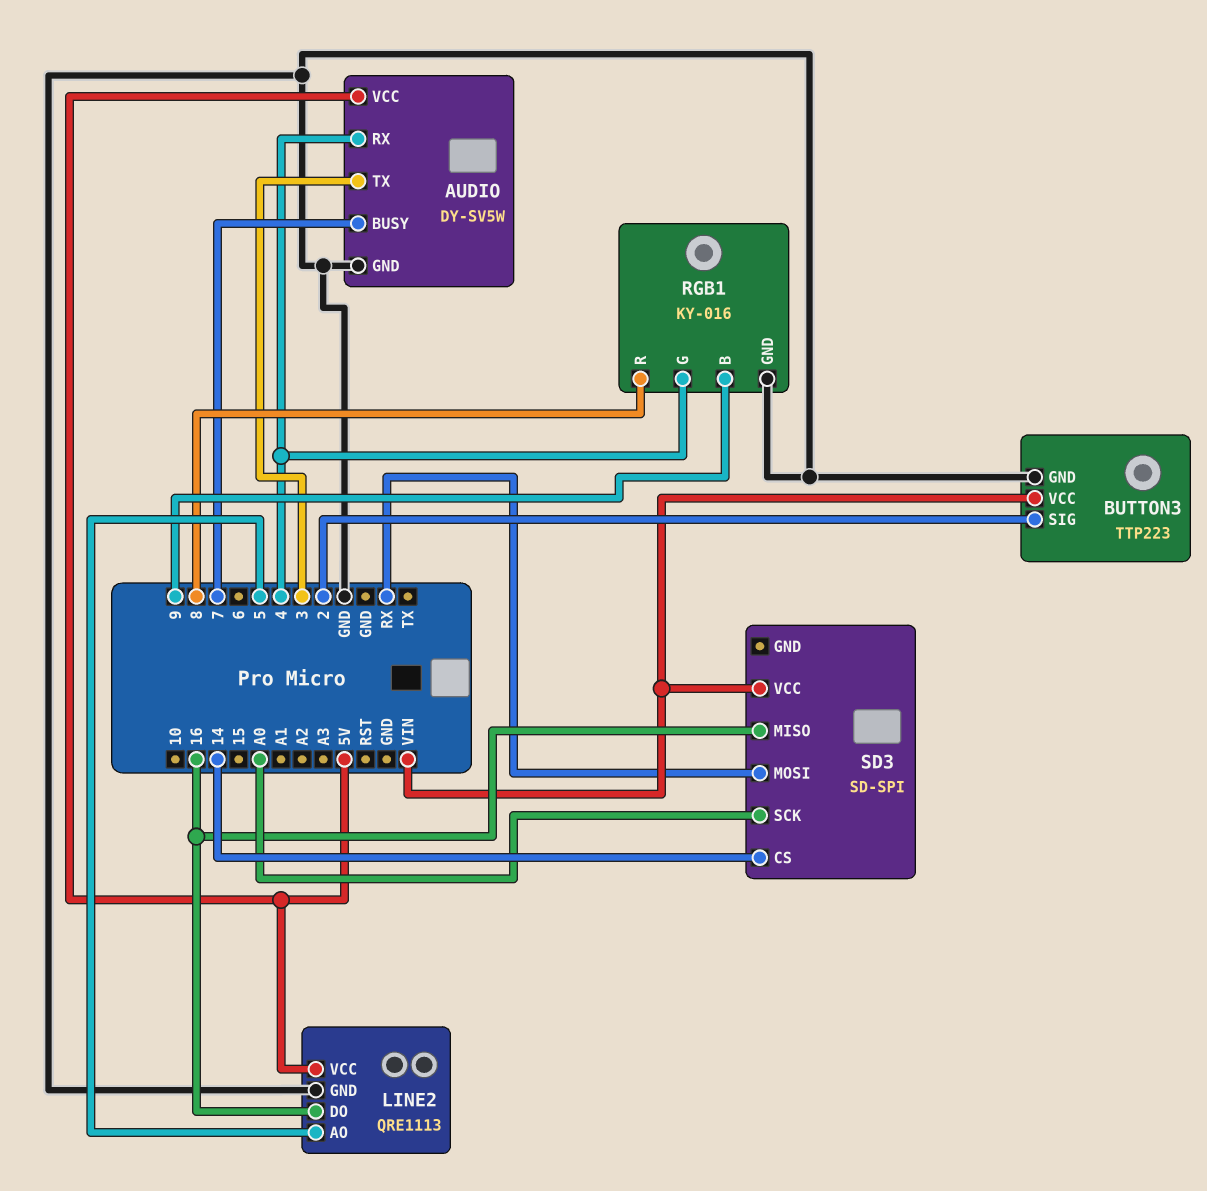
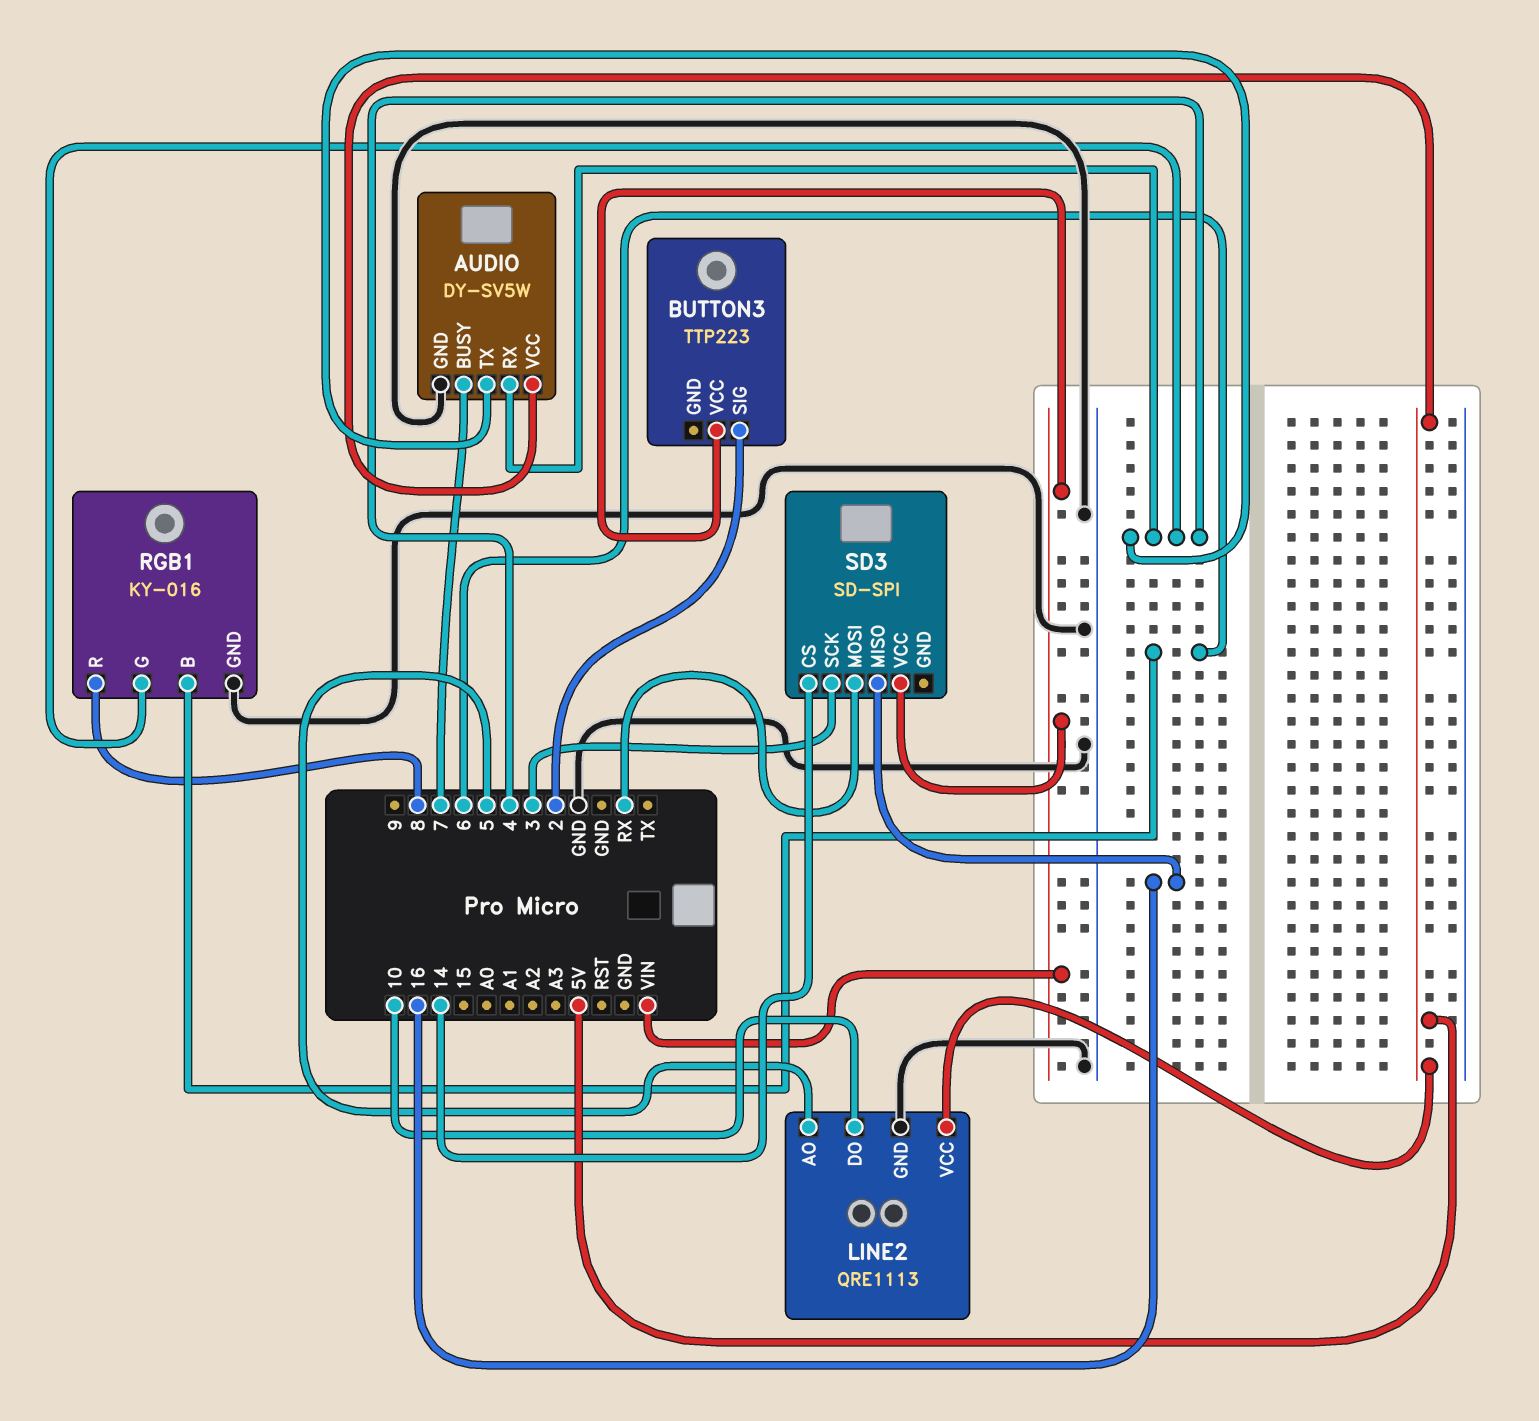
AUDIO pin TX: 3 -> 4
BUTTON3 pin GND: GND -> none
LINE2 pin DO: 16 -> 10
RGB1 pin B: 9 -> 6
SD3 pin SCK: A0 -> 3

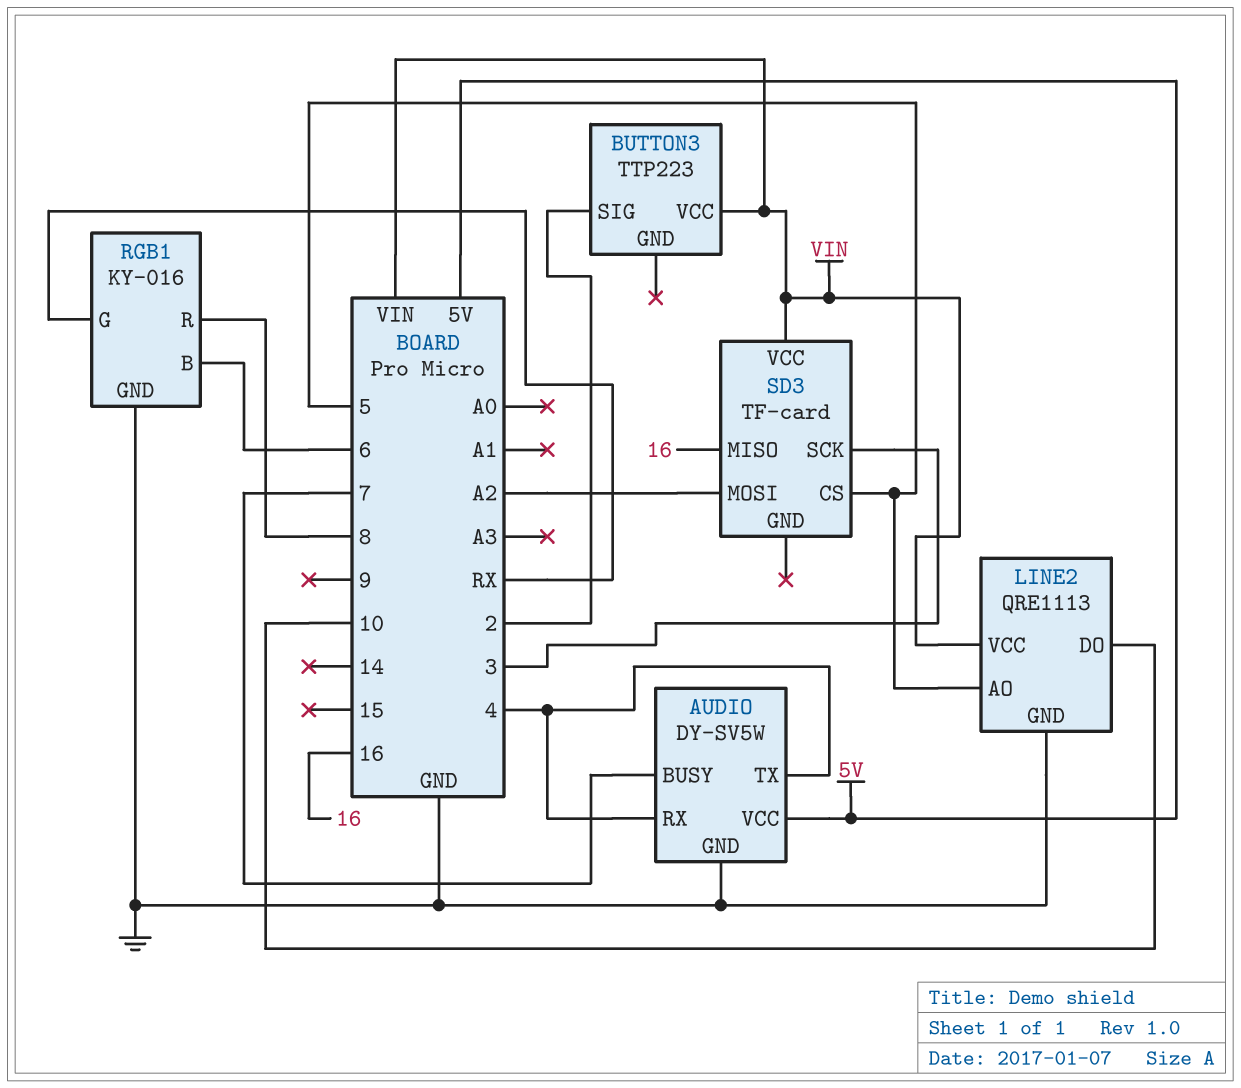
LINE2 pin VCC: 5V -> VIN
RGB1 pin G: 4 -> RX
SD3: SD-SPI -> TF-card
SD3 pin CS: 14 -> 5
SD3 pin MOSI: RX -> A2

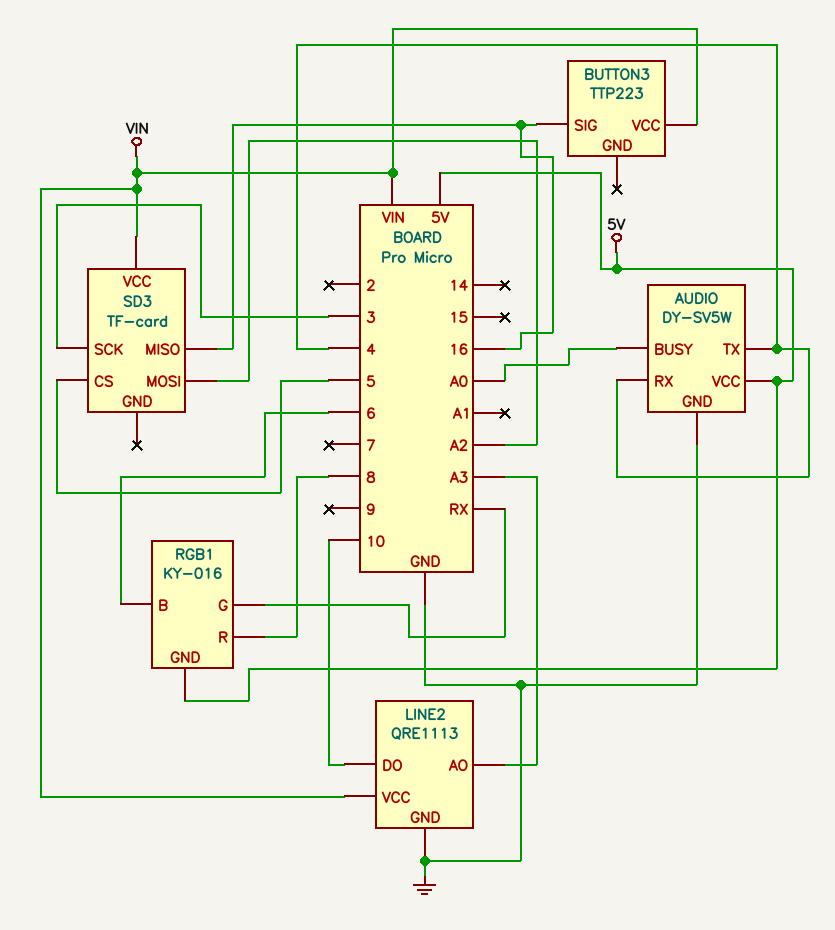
AUDIO pin BUSY: 7 -> A0
BUTTON3 pin SIG: 2 -> 16
LINE2 pin AO: 5 -> A3
RGB1 pin GND: GND -> 5V

